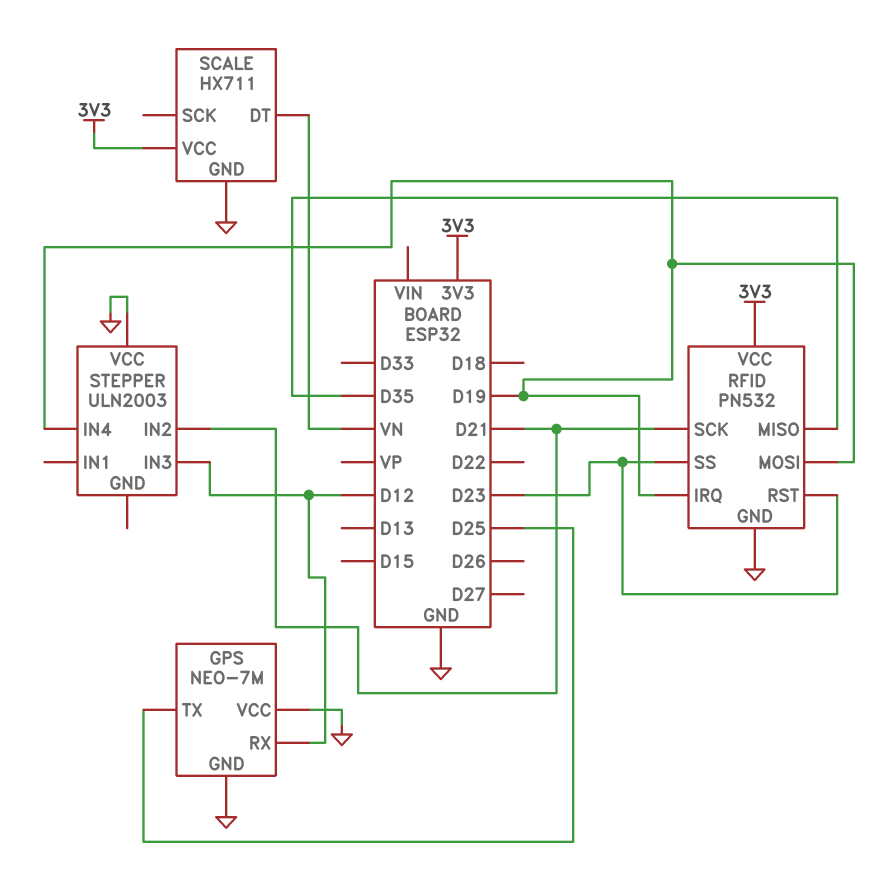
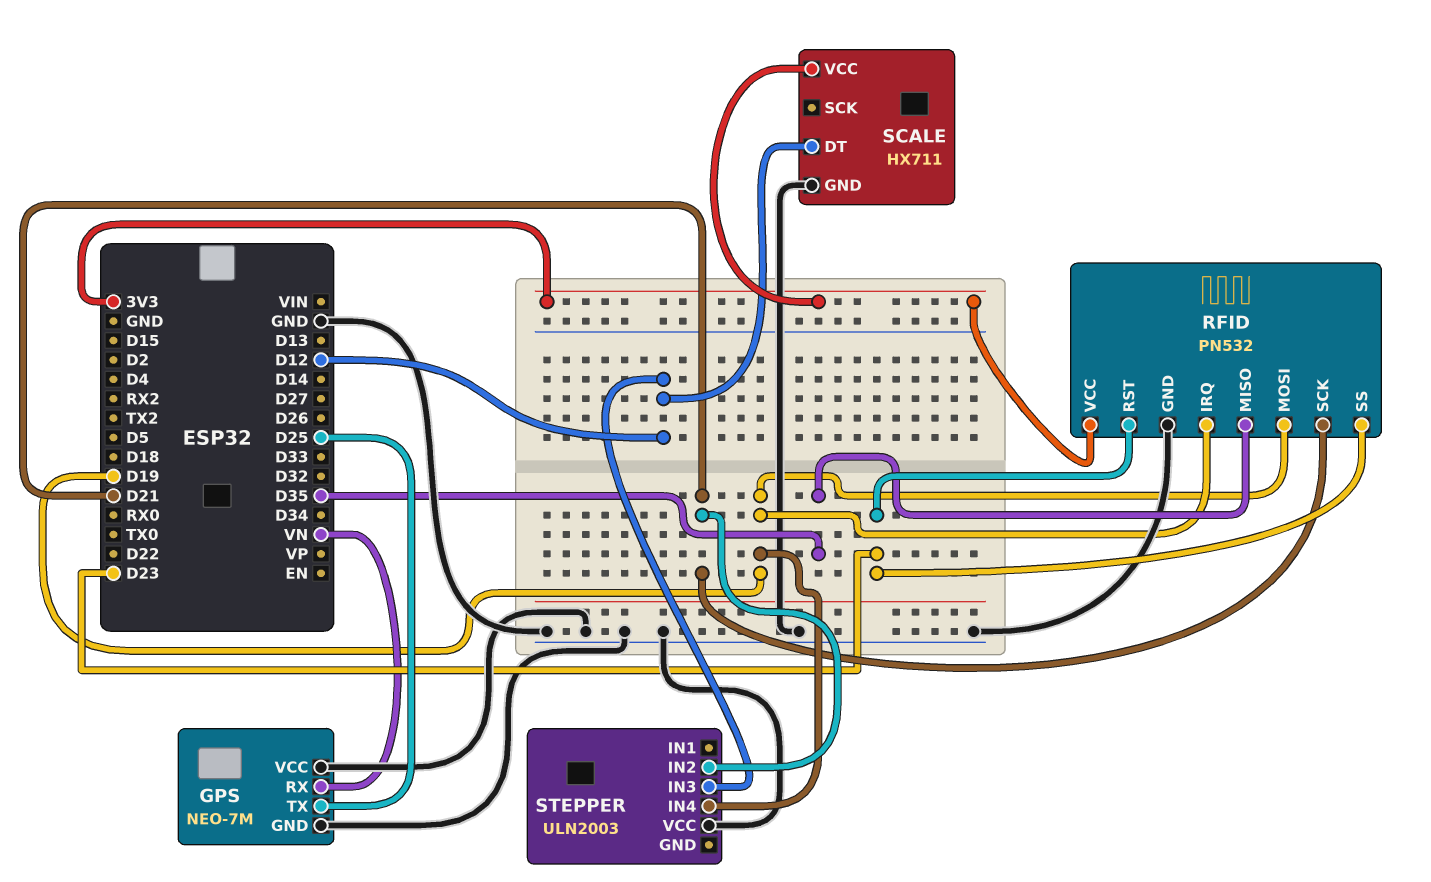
GPS pin RX: D12 -> VN
SCALE pin DT: VN -> D12

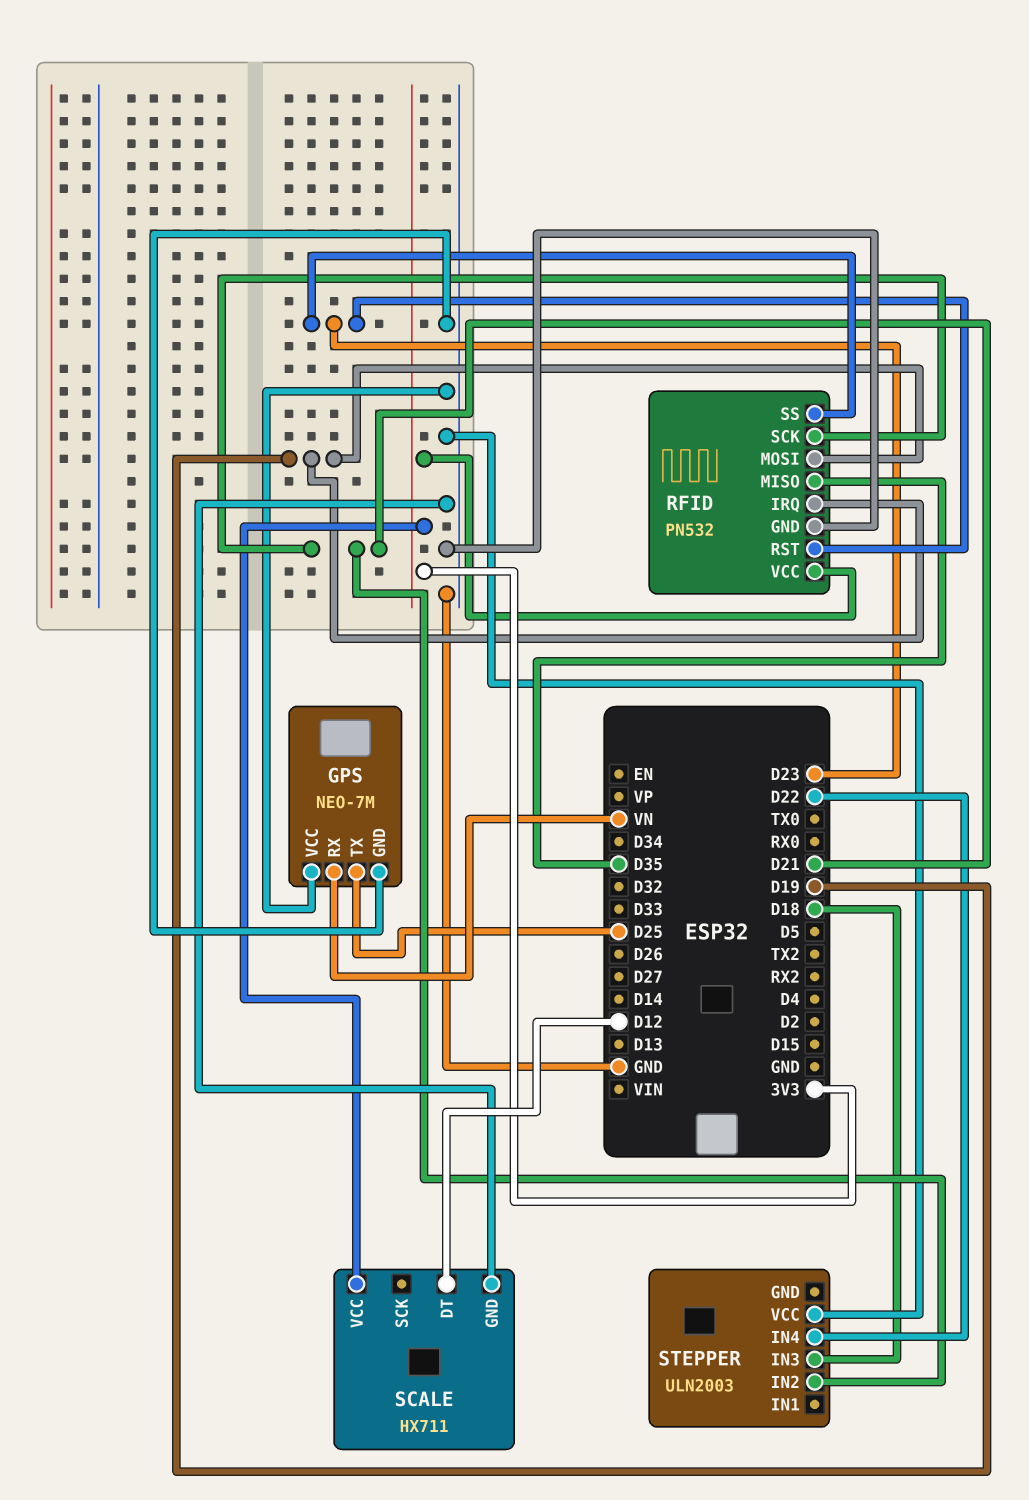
STEPPER pin IN3: D12 -> D18
STEPPER pin IN4: D19 -> D22

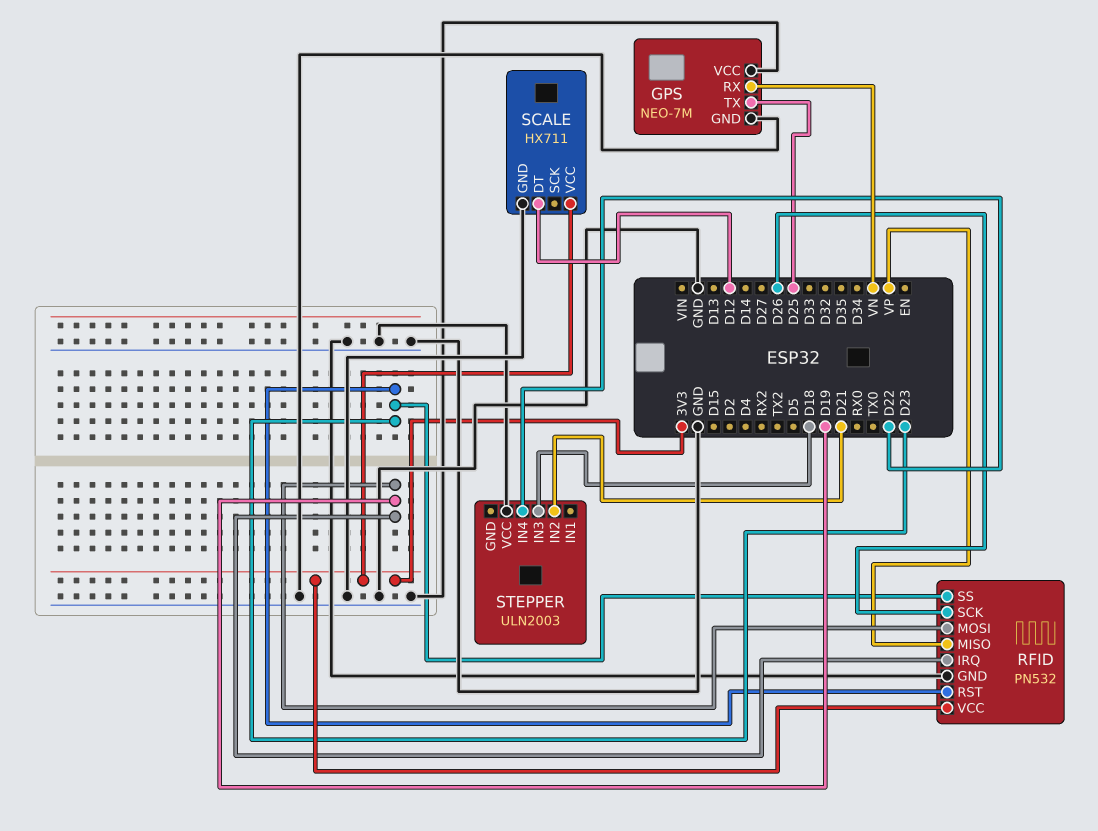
RFID pin MISO: D35 -> VP
RFID pin SCK: D21 -> D26

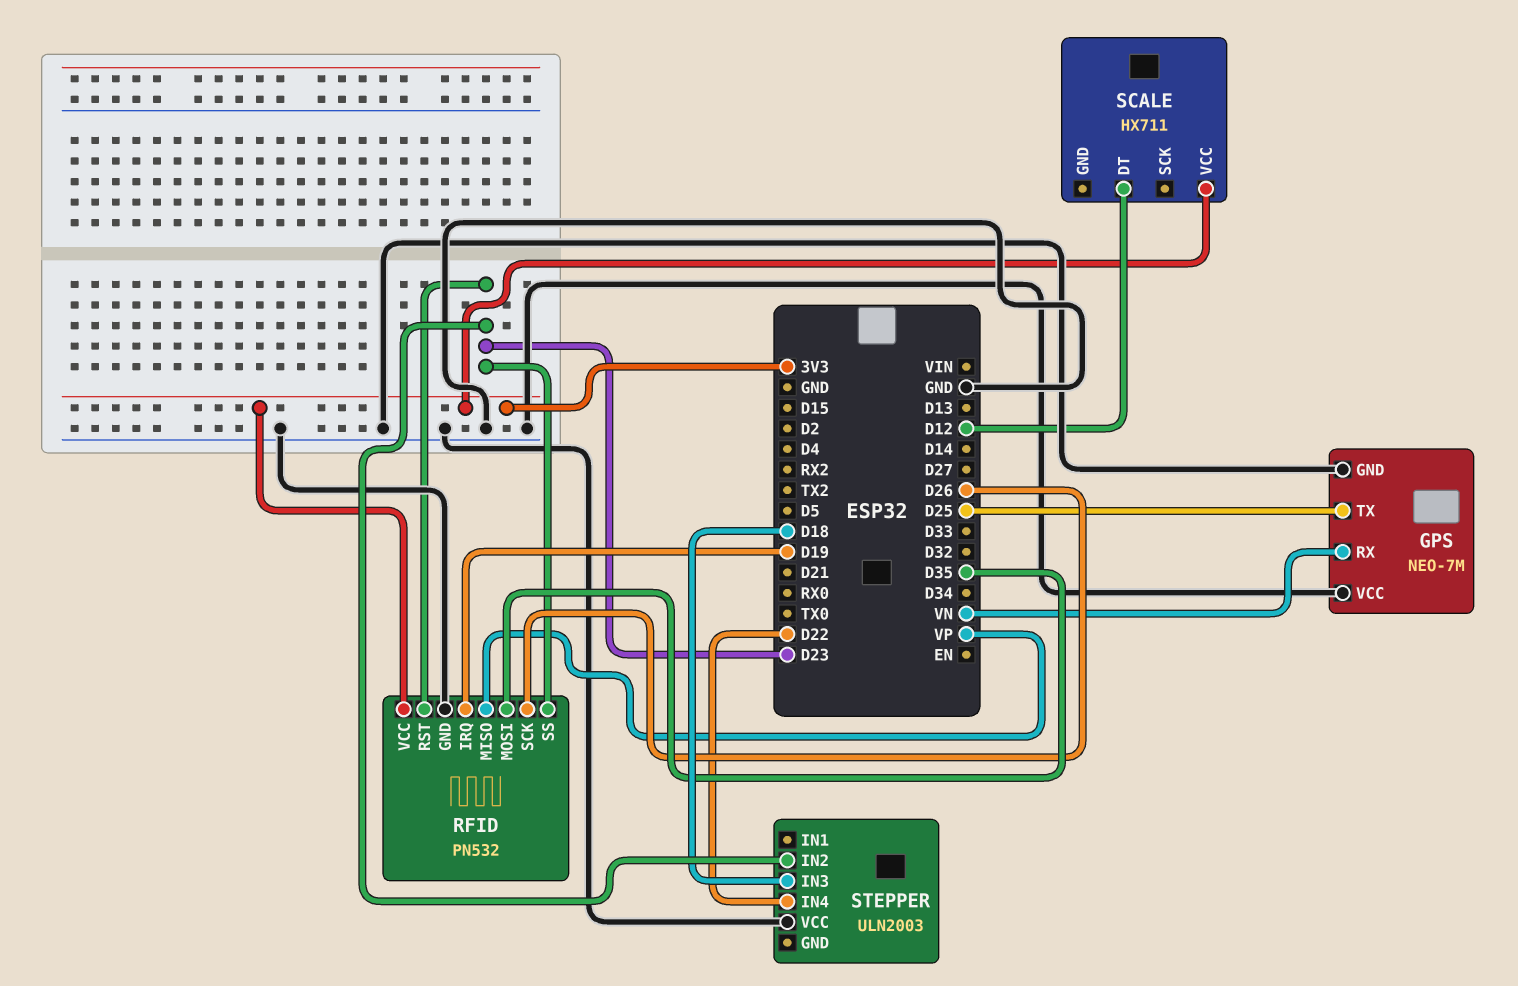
RFID pin MOSI: D19 -> D35
SCALE pin GND: GND -> none
STEPPER pin IN2: D21 -> D23

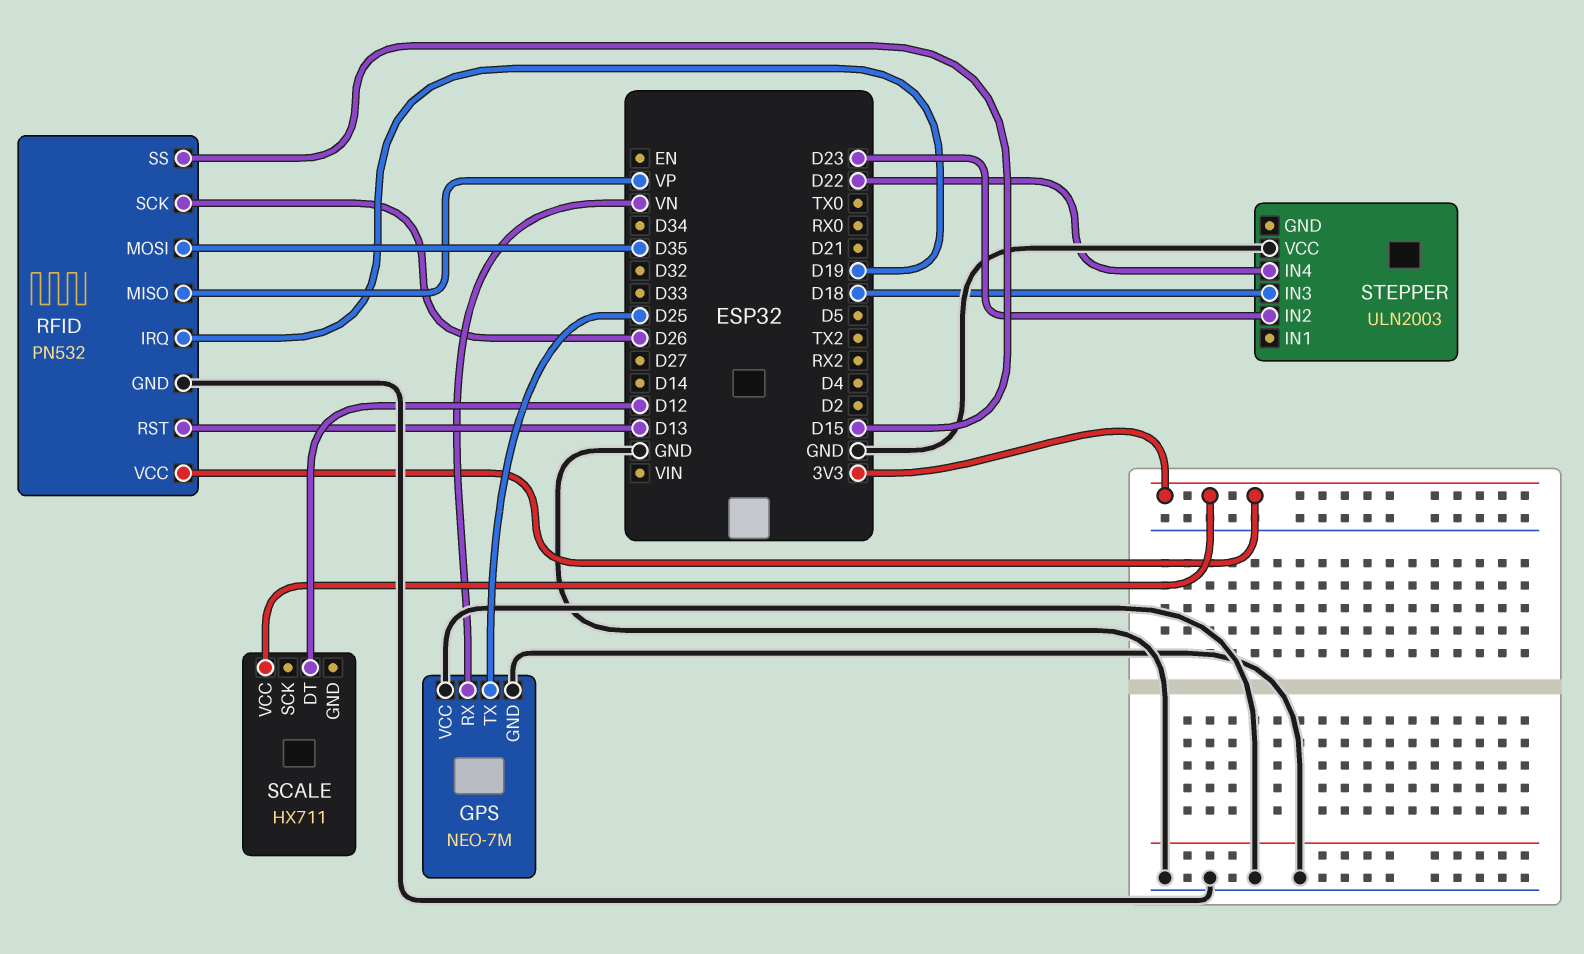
RFID pin RST: D23 -> D13
RFID pin SS: D23 -> D15

